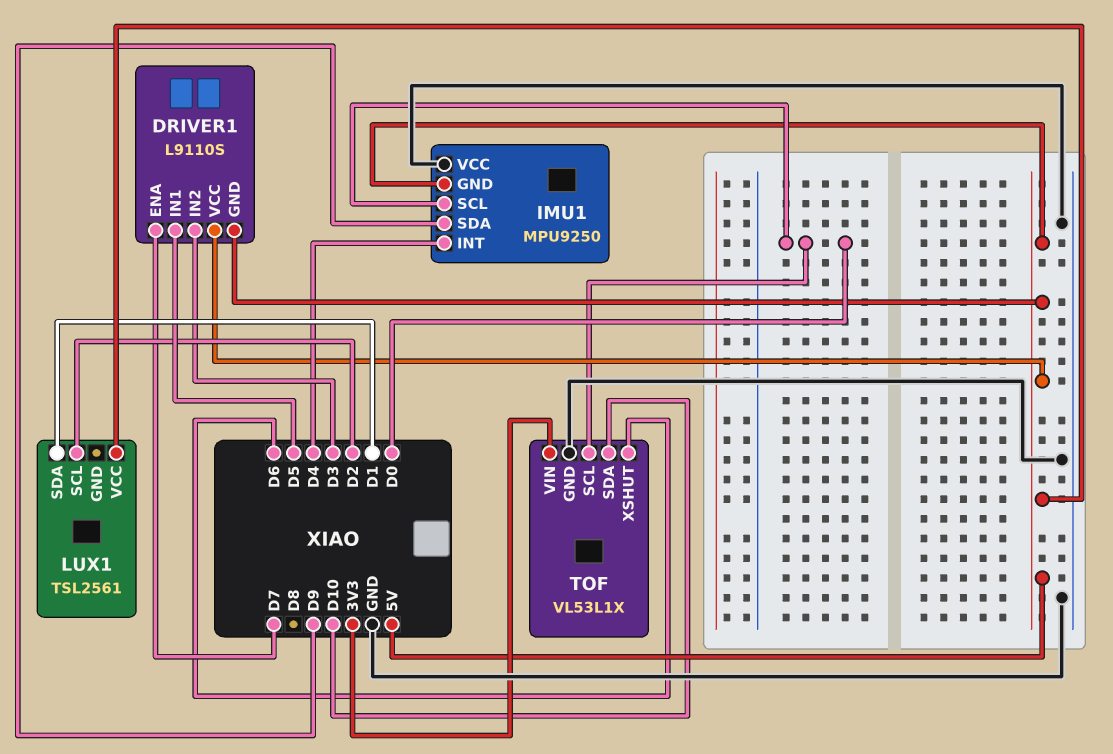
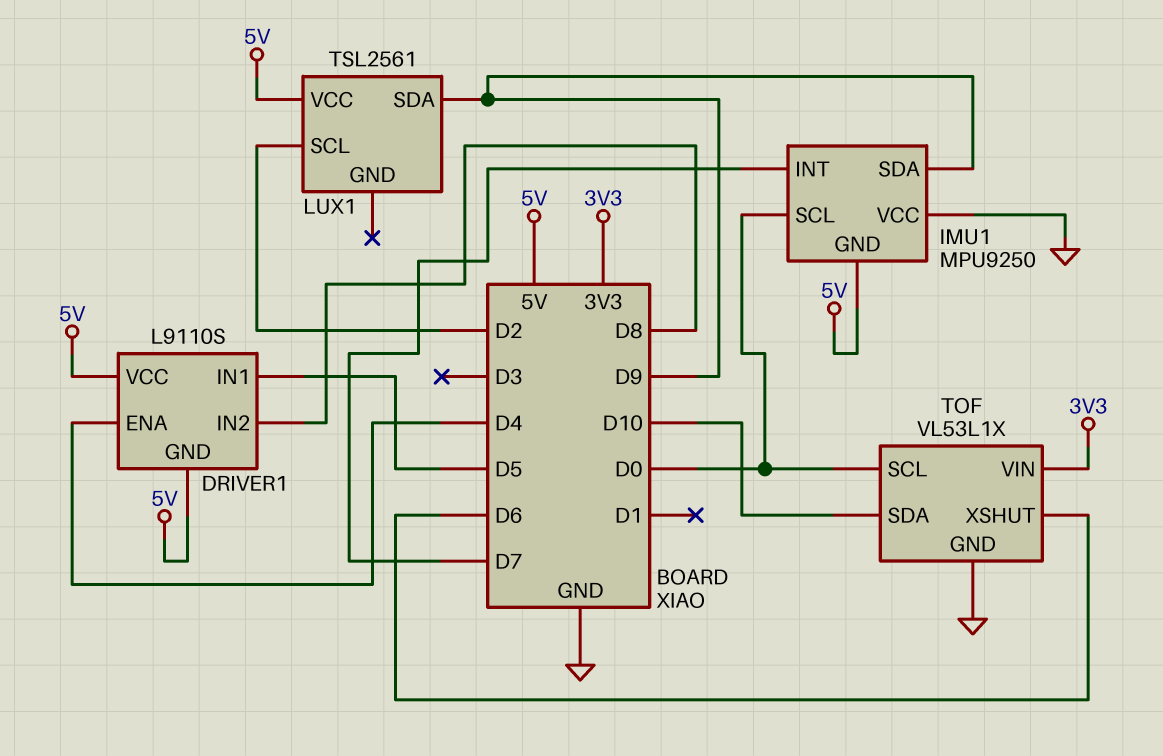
DRIVER1 pin ENA: D7 -> D4
DRIVER1 pin IN2: D3 -> D8
IMU1 pin INT: D4 -> D7
LUX1 pin SDA: D1 -> D9

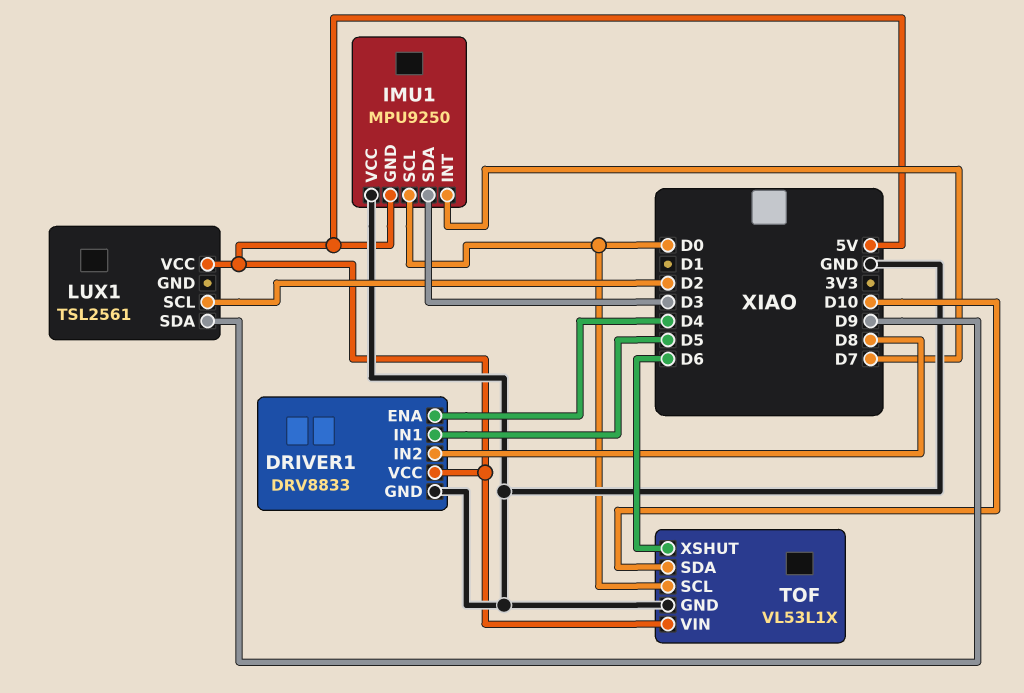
DRIVER1: L9110S -> DRV8833
DRIVER1 pin GND: 5V -> GND
IMU1 pin SDA: D9 -> D3
TOF pin VIN: 3V3 -> 5V

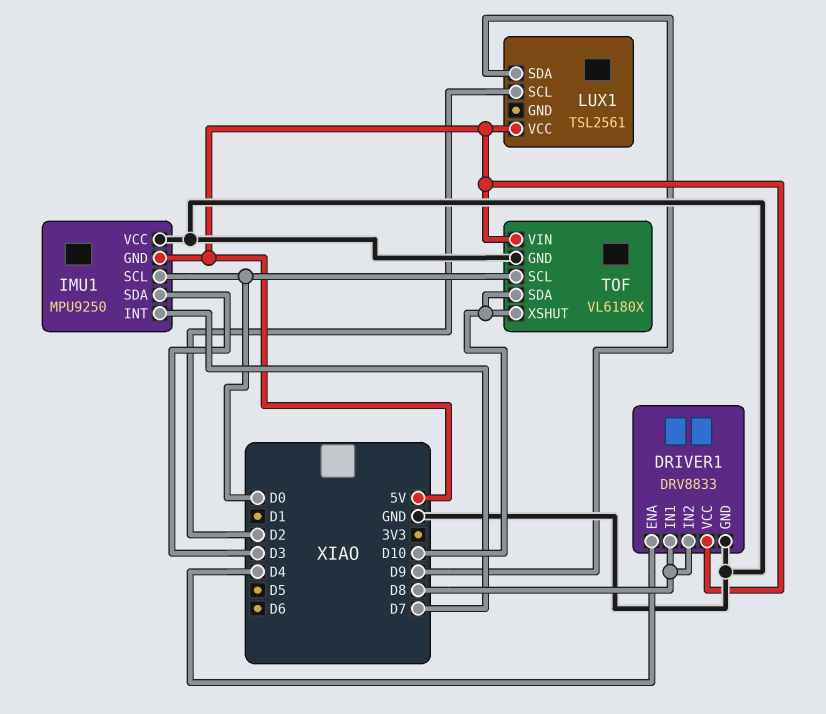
DRIVER1 pin IN1: D5 -> D8
TOF: VL53L1X -> VL6180X
TOF pin XSHUT: D6 -> D10

